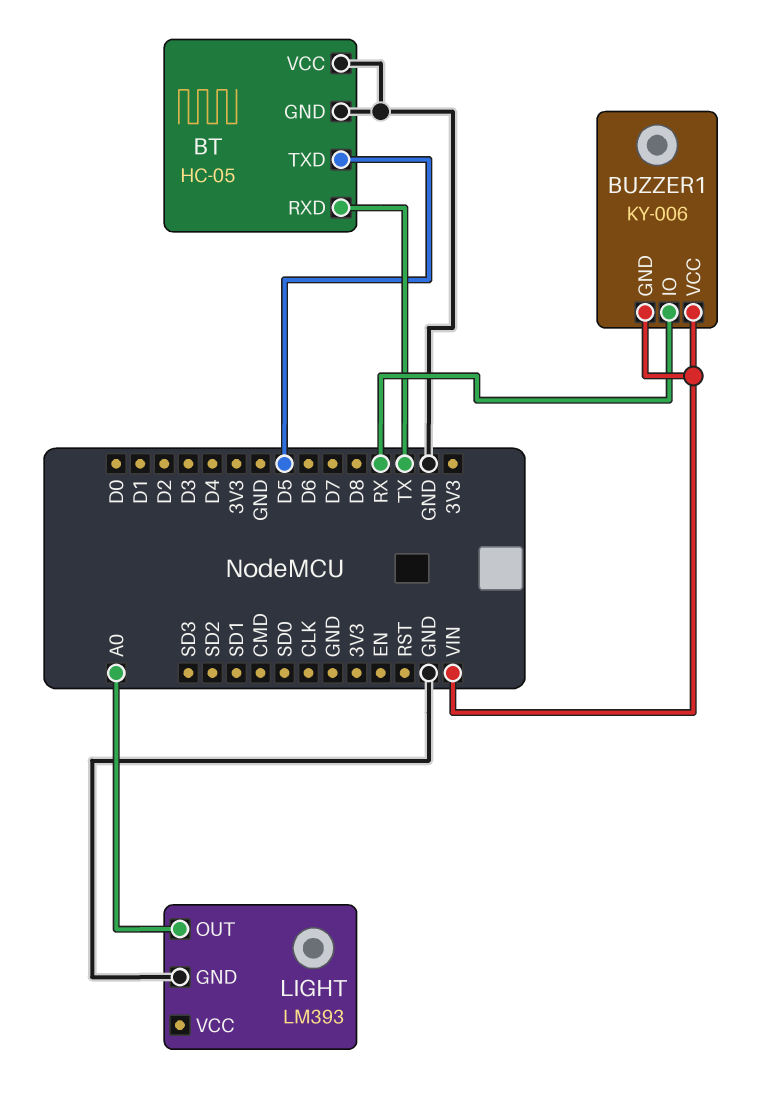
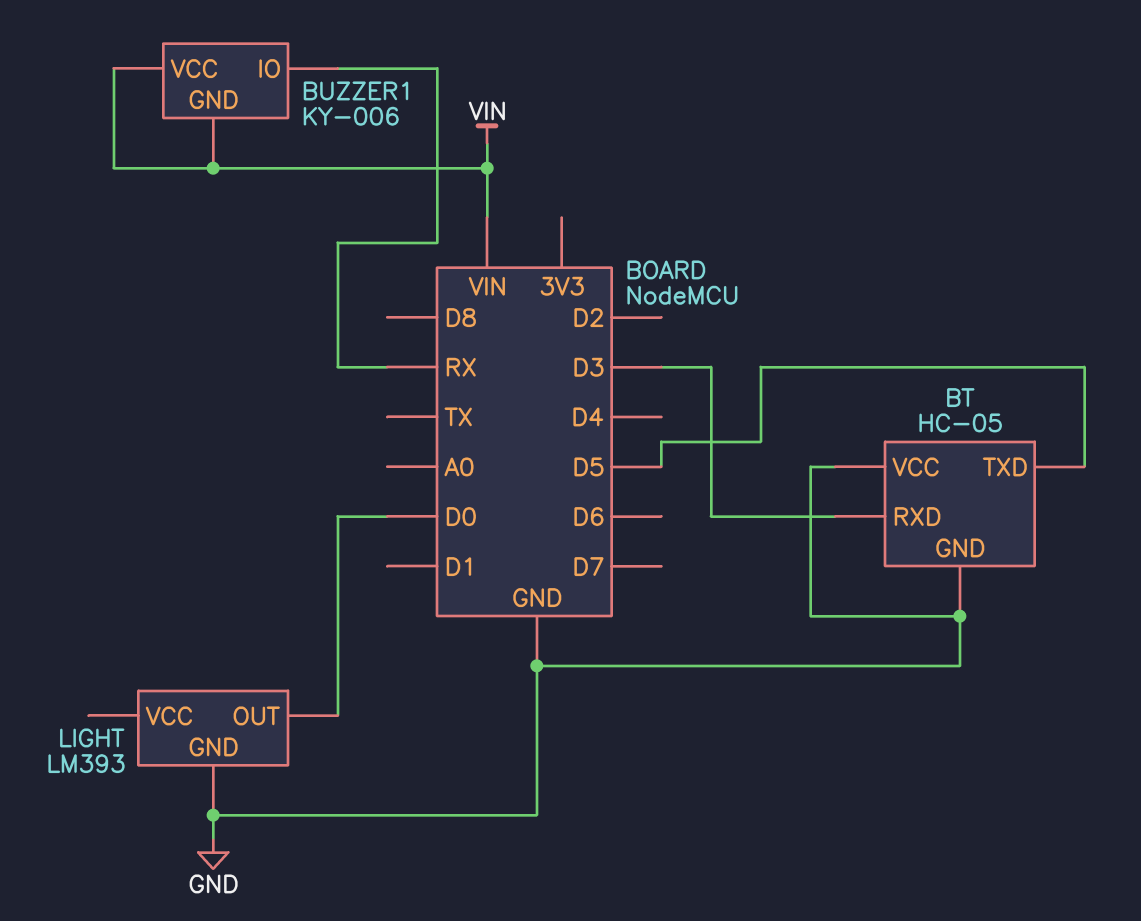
BT pin RXD: TX -> D3
LIGHT pin OUT: A0 -> D0

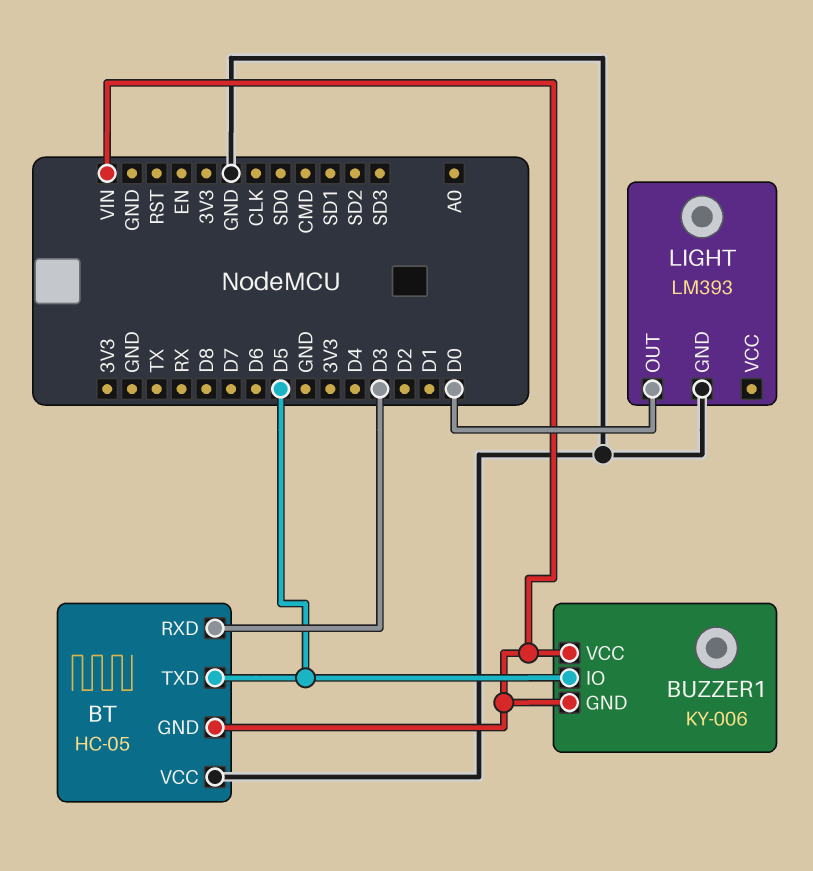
BT pin GND: GND -> VIN
BUZZER1 pin IO: RX -> D5

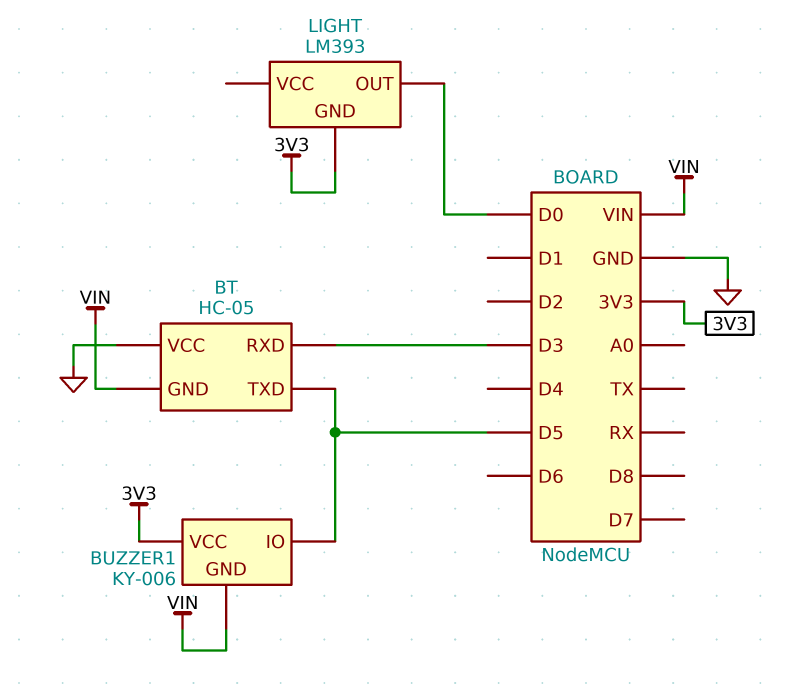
BUZZER1 pin VCC: VIN -> 3V3
LIGHT pin GND: GND -> 3V3

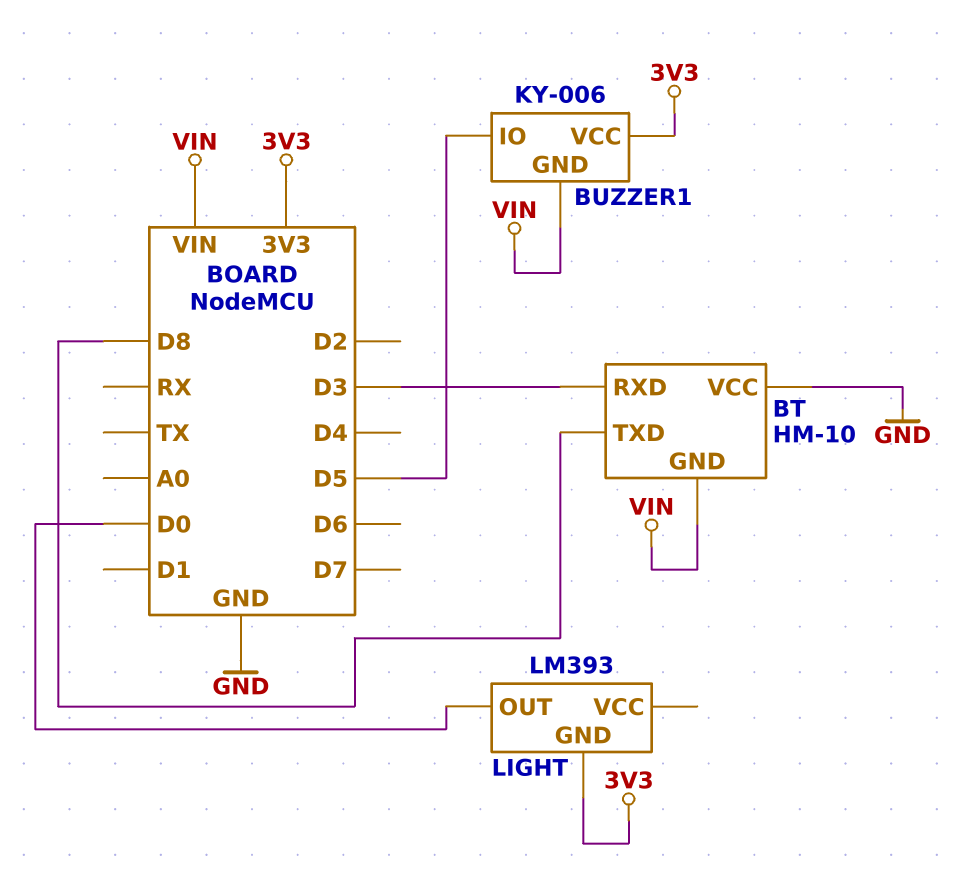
BT: HC-05 -> HM-10
BT pin TXD: D5 -> D8

